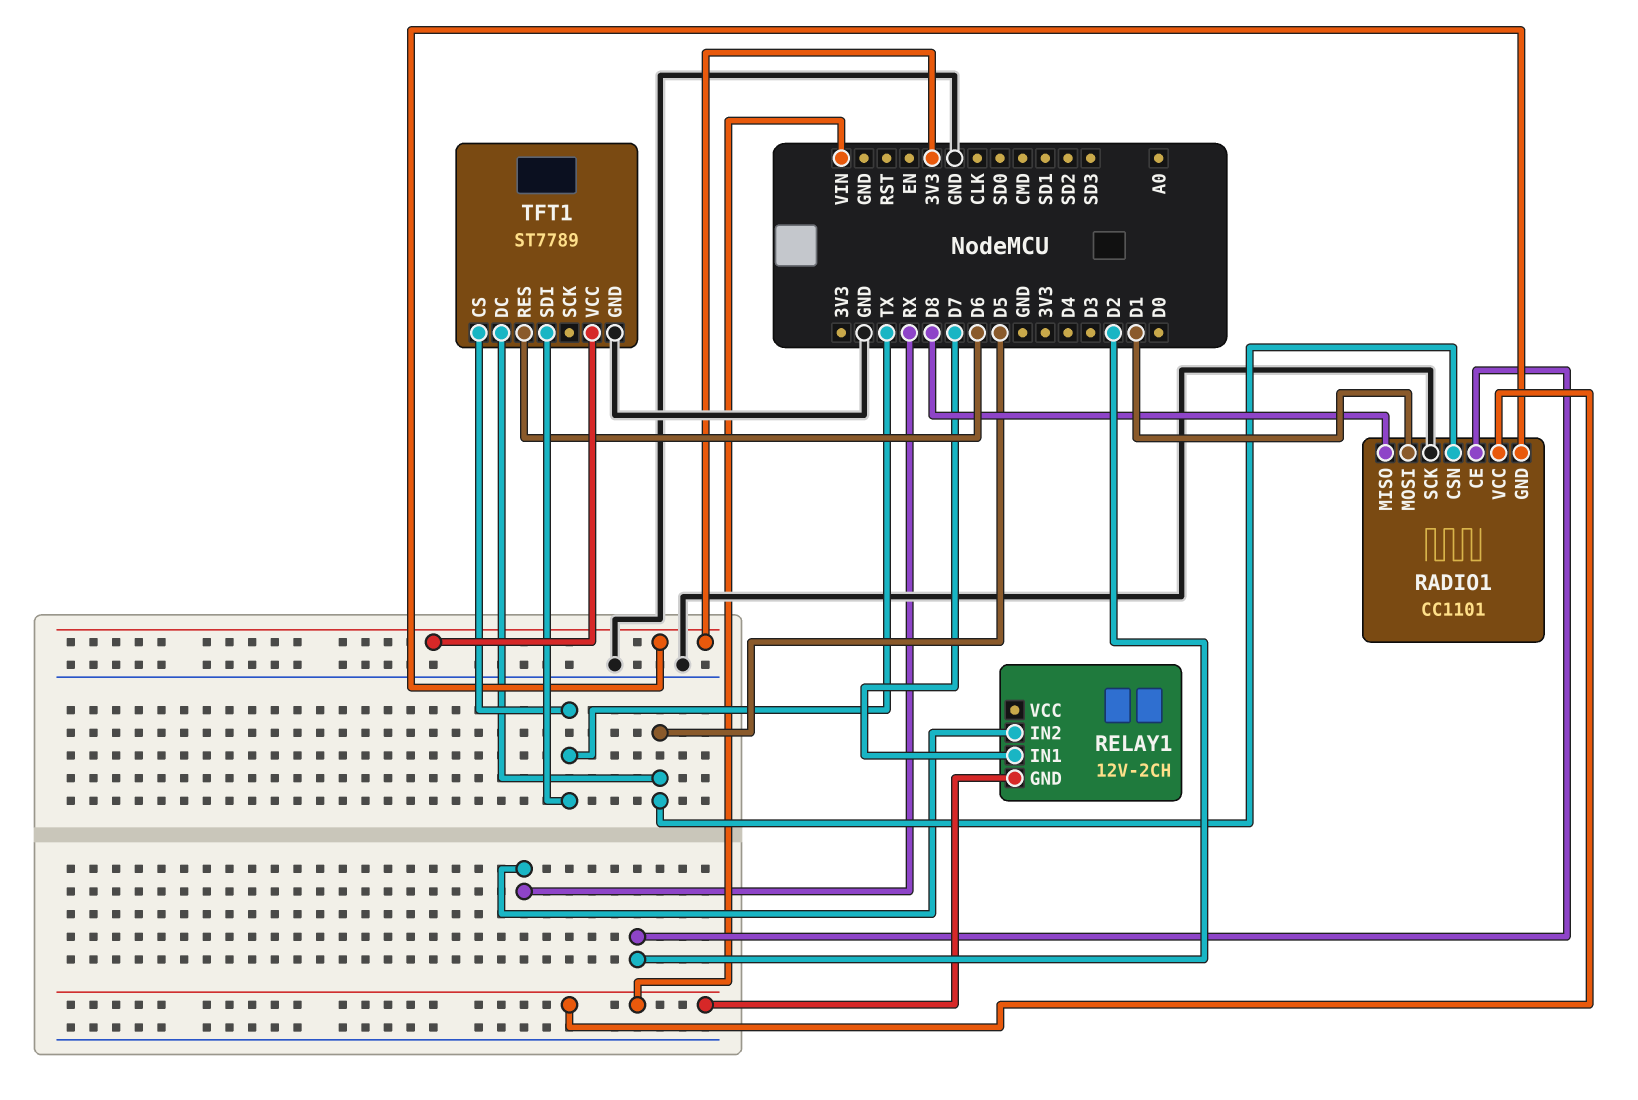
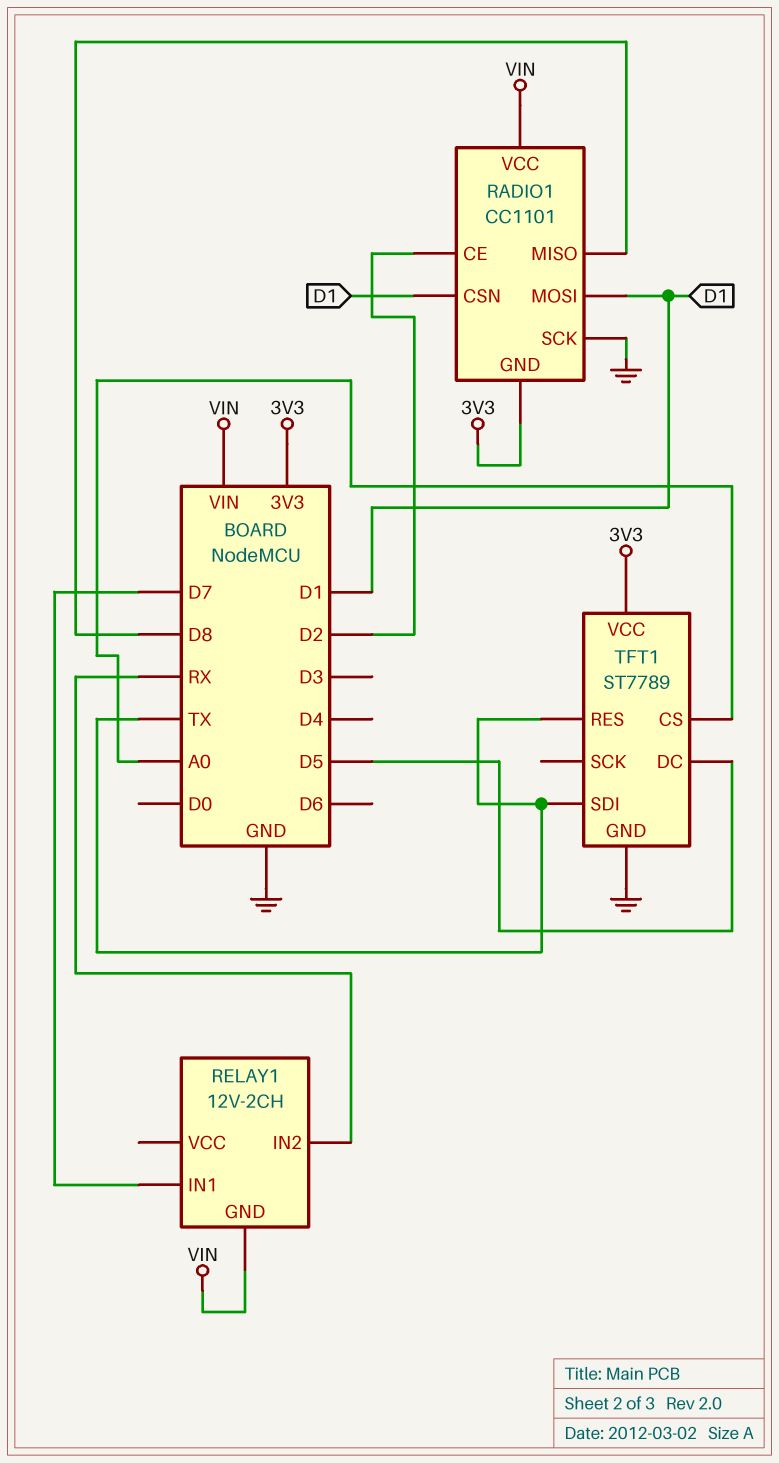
RADIO1 pin CSN: D5 -> D1
TFT1 pin CS: TX -> A0
TFT1 pin RES: D6 -> TX

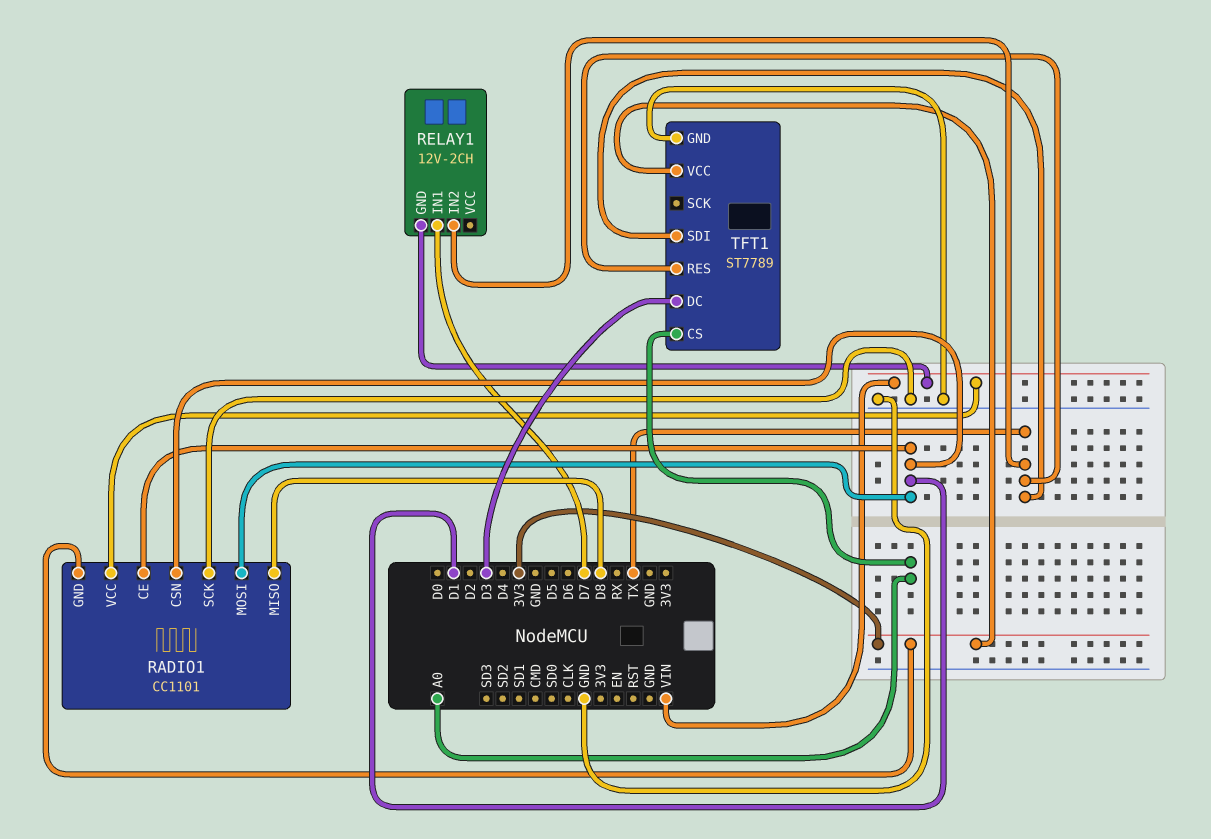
RADIO1 pin CE: D2 -> D1
RELAY1 pin IN2: RX -> TX
TFT1 pin DC: D5 -> D3

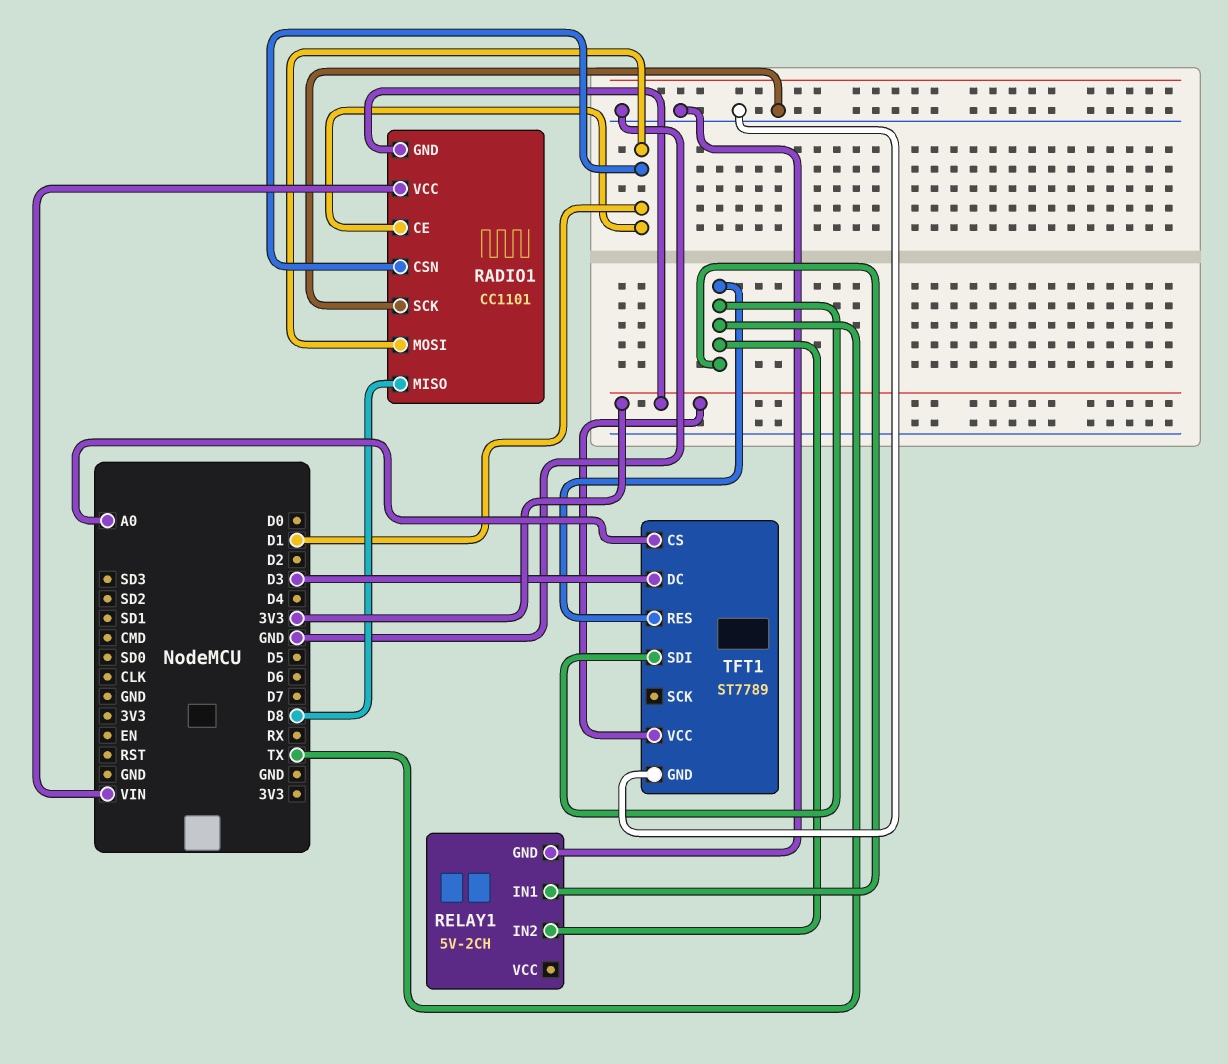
RELAY1: 12V-2CH -> 5V-2CH
RELAY1 pin GND: VIN -> GND
RELAY1 pin IN1: D7 -> TX

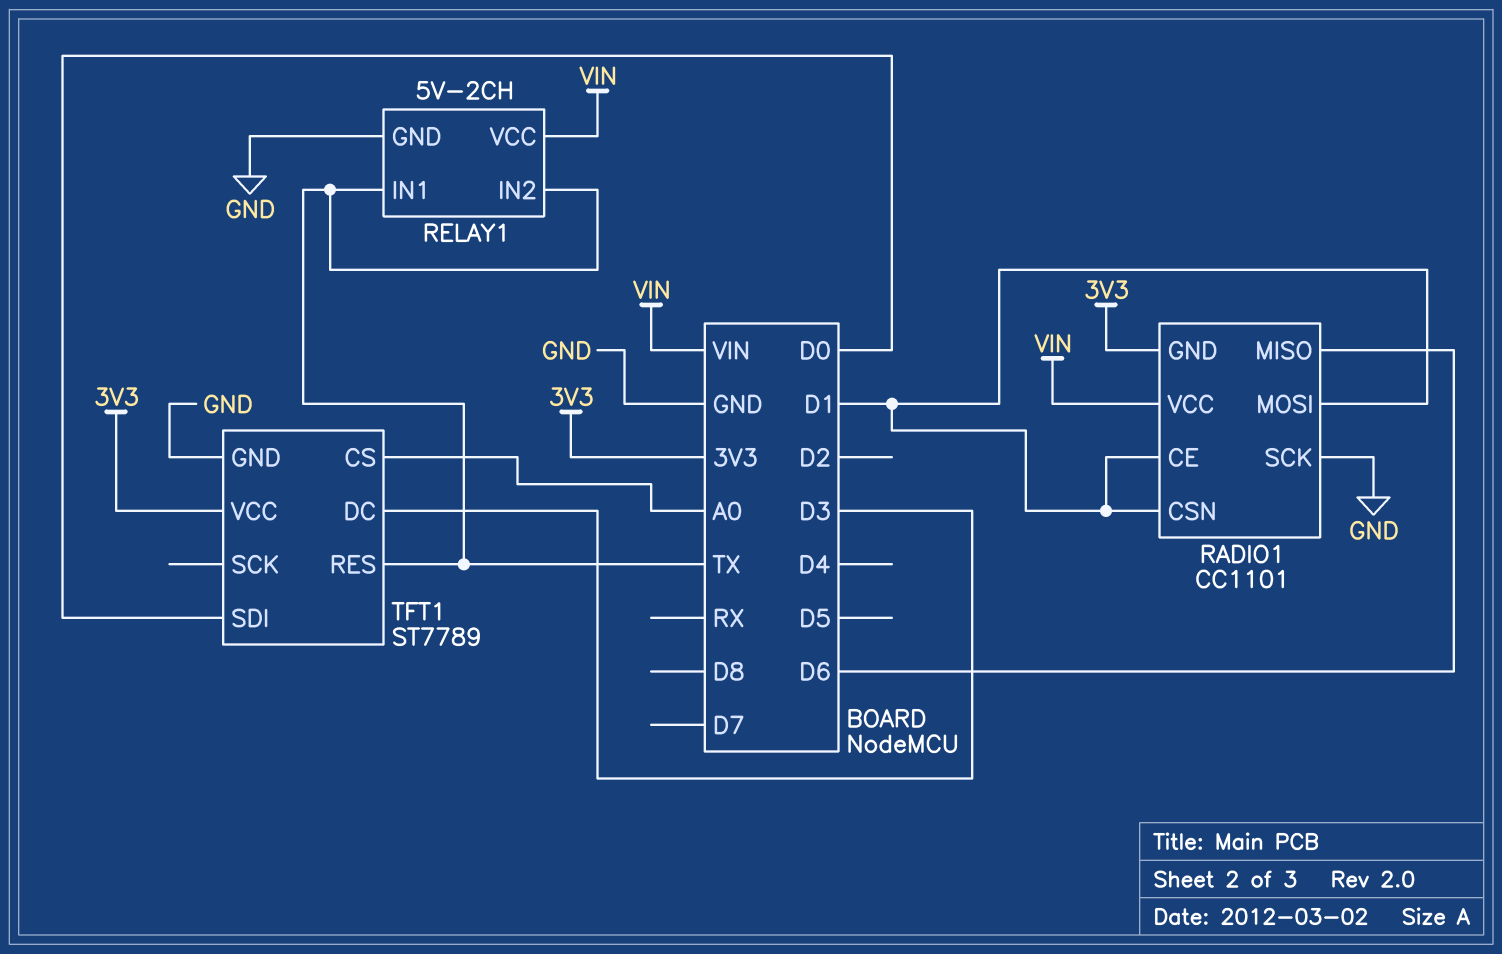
RADIO1 pin MISO: D8 -> D6
RELAY1 pin VCC: none -> VIN
TFT1 pin SDI: TX -> D0

